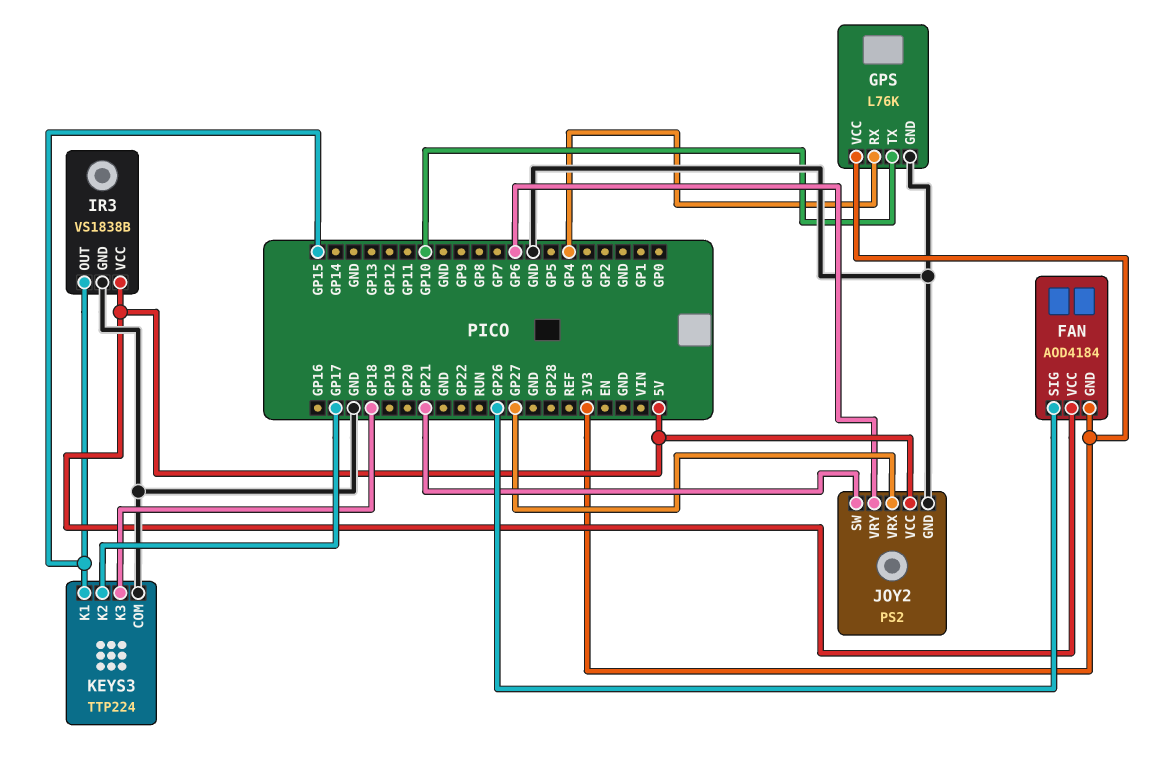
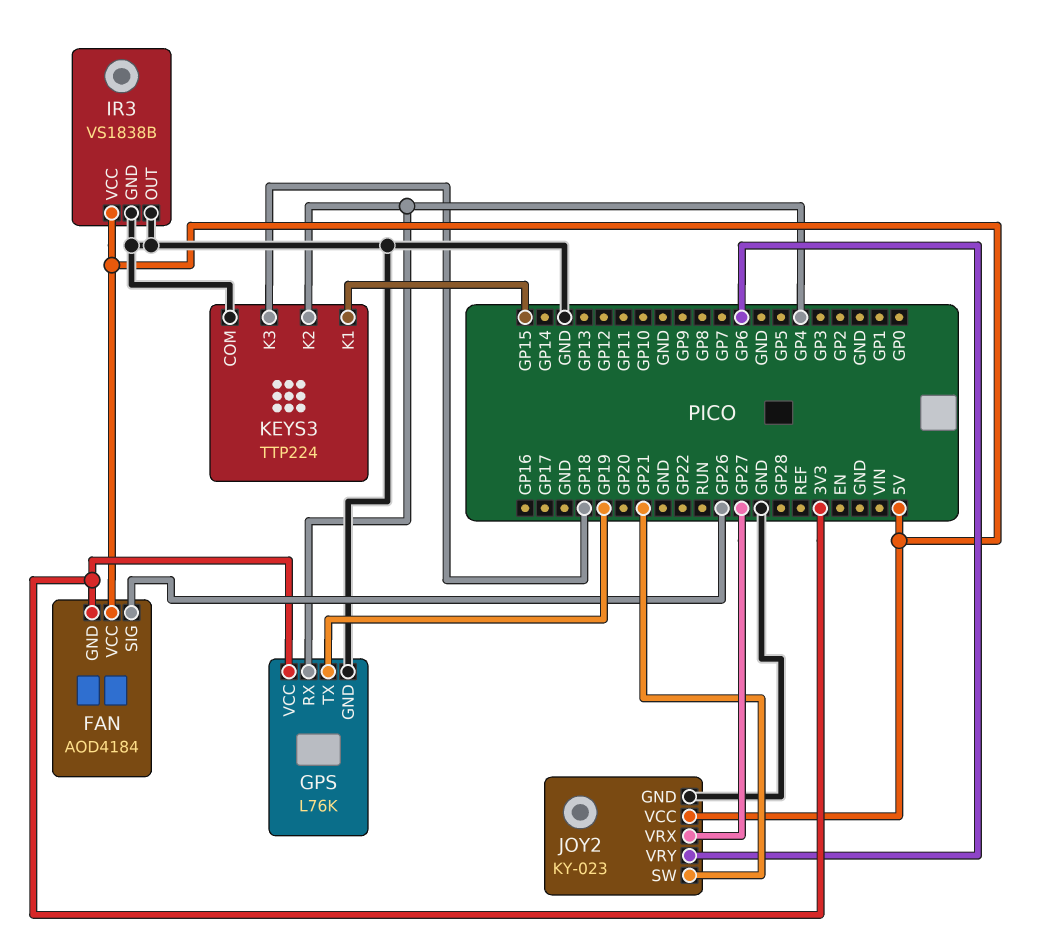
GPS pin TX: GP10 -> GP19
IR3 pin OUT: GP15 -> GND
JOY2: PS2 -> KY-023
KEYS3 pin K2: GP17 -> GP4

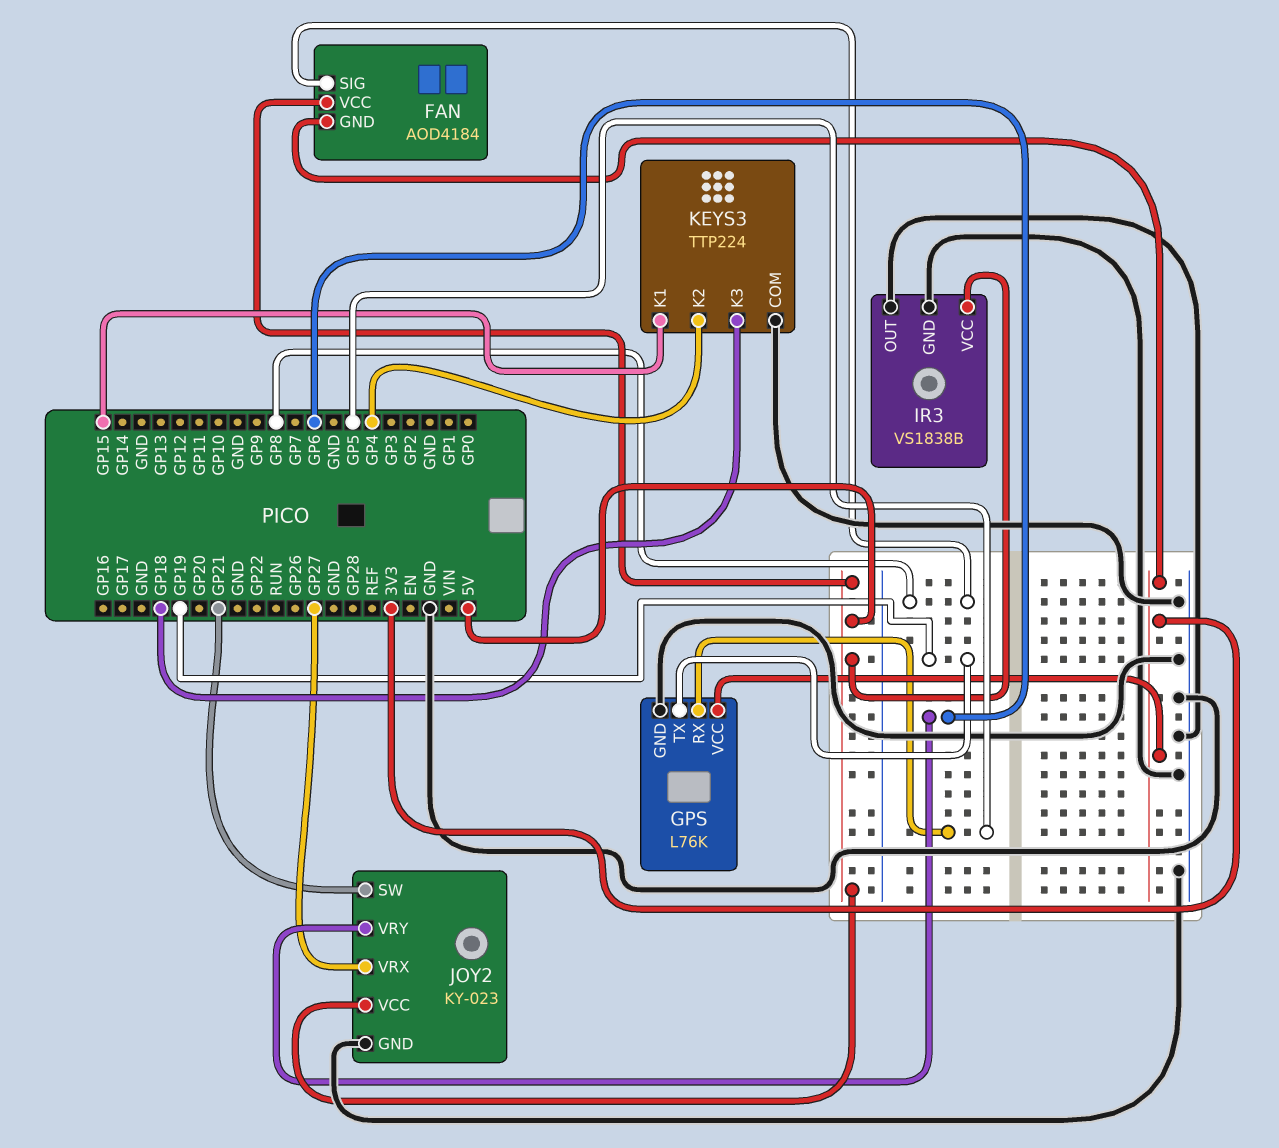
FAN pin SIG: GP26 -> GP8
GPS pin RX: GP4 -> GP5

